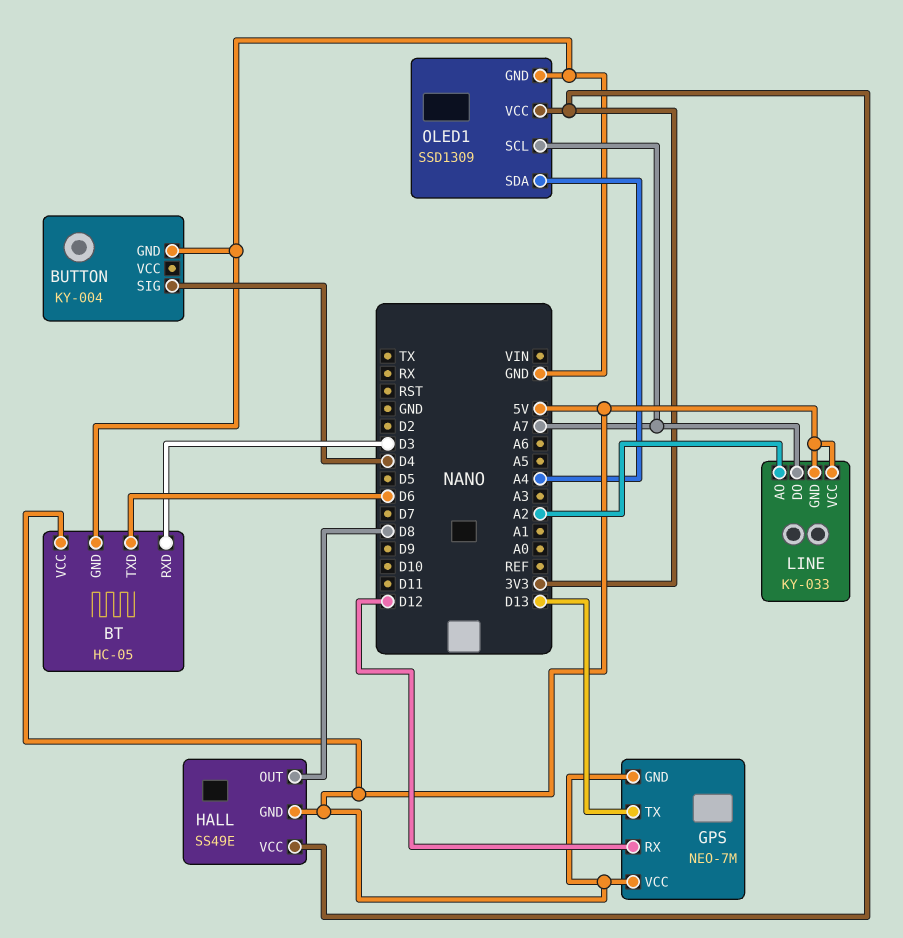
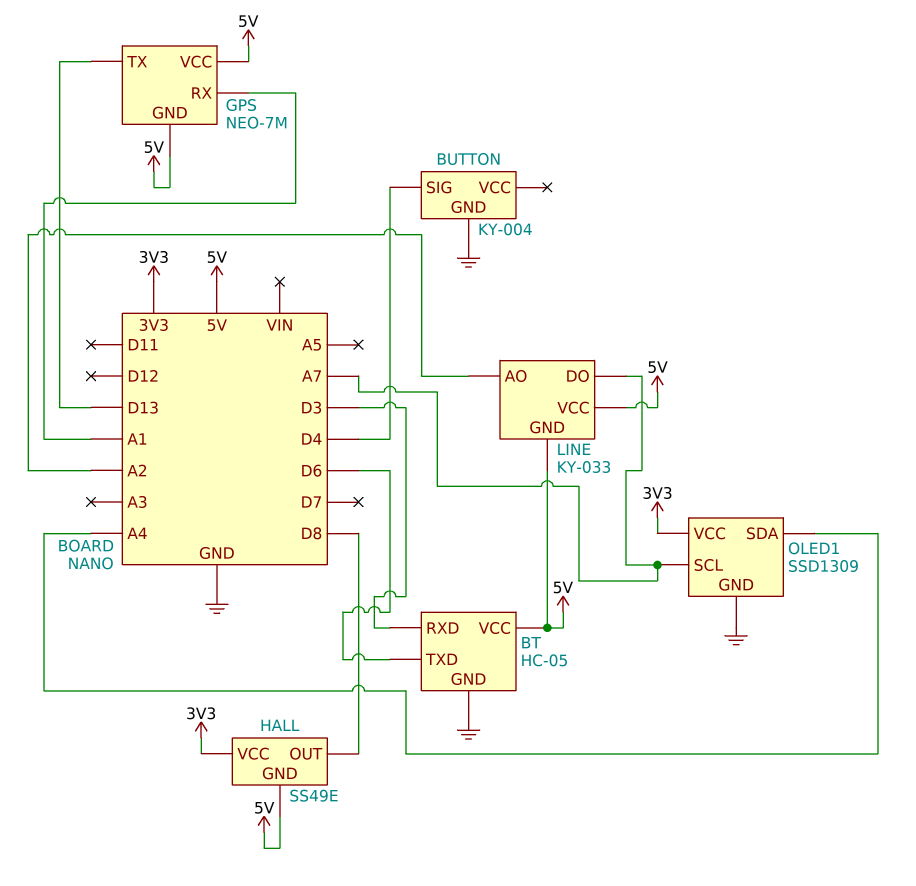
GPS pin RX: D12 -> A1

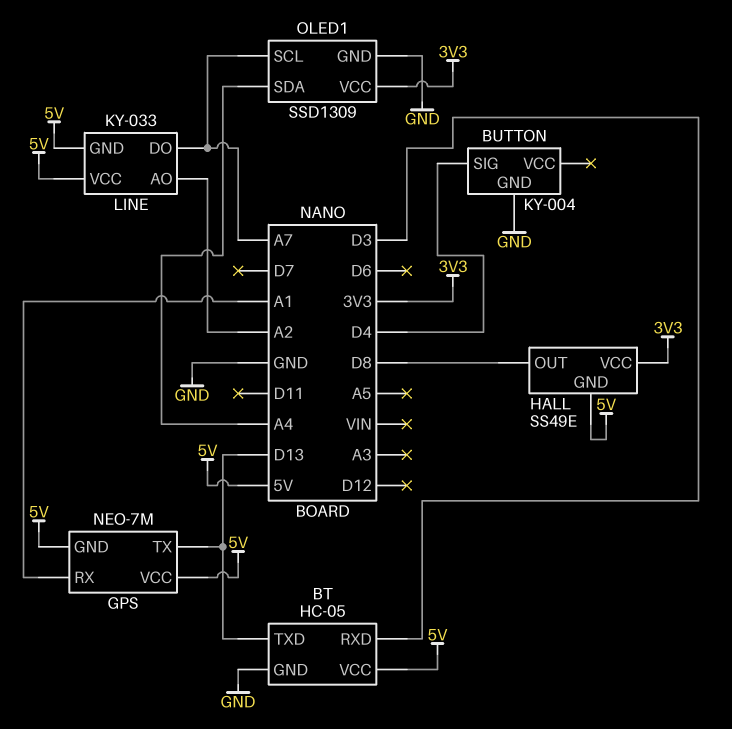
BT pin TXD: D6 -> D13

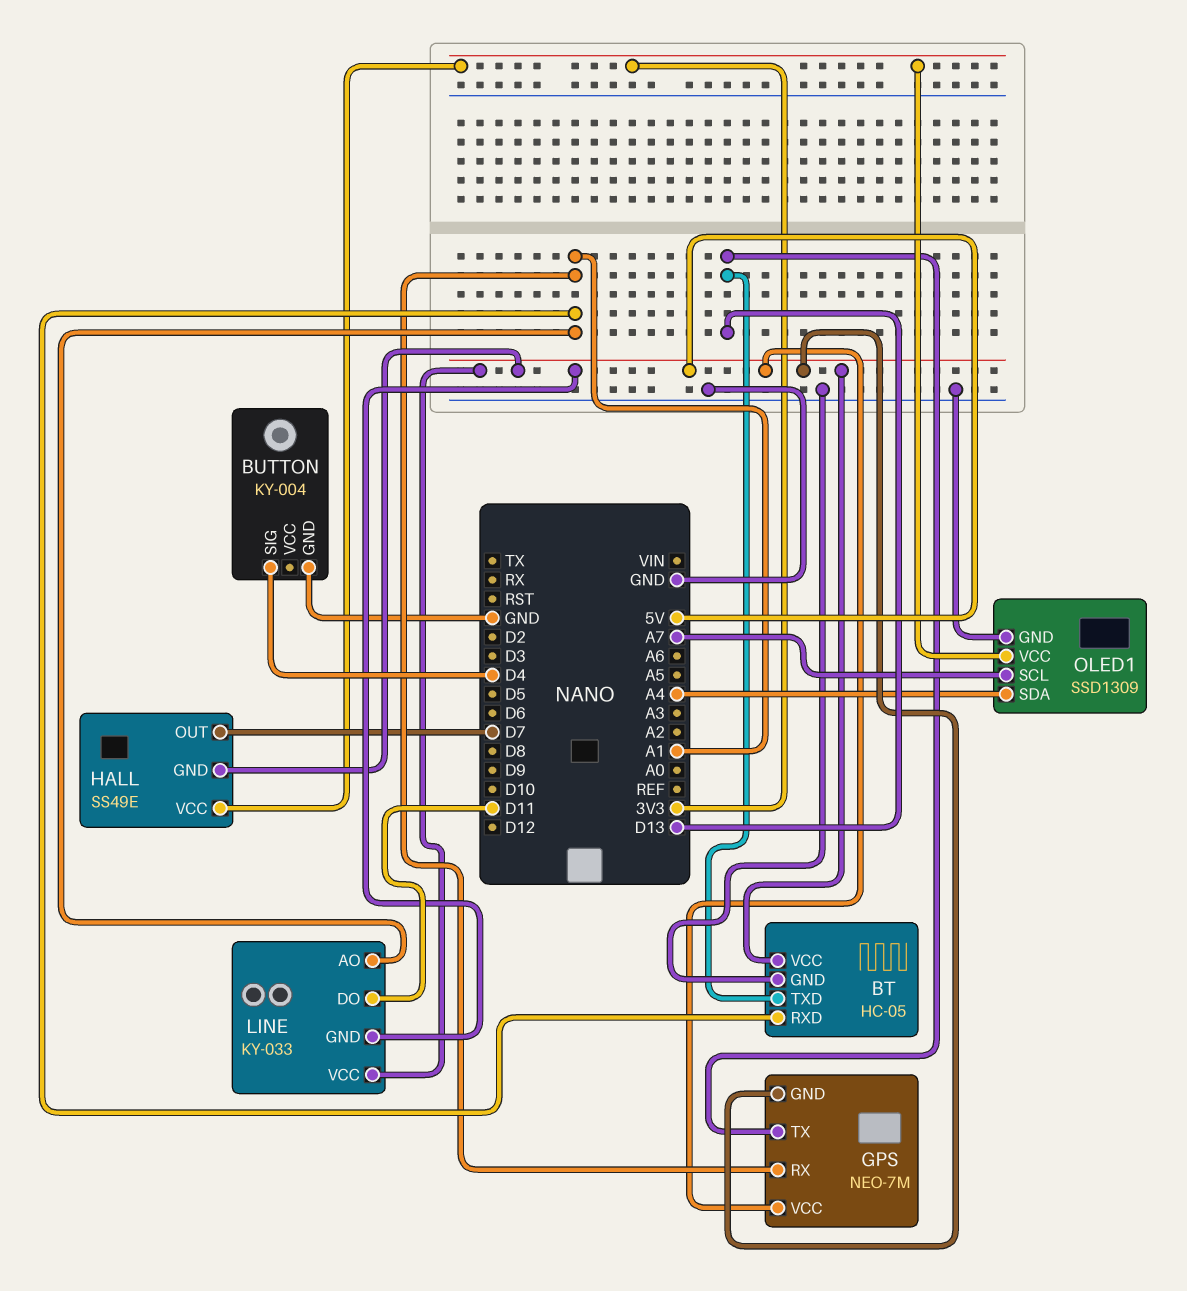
BT pin RXD: D3 -> A1
HALL pin OUT: D8 -> D7
LINE pin AO: A2 -> A1
LINE pin DO: A7 -> D11

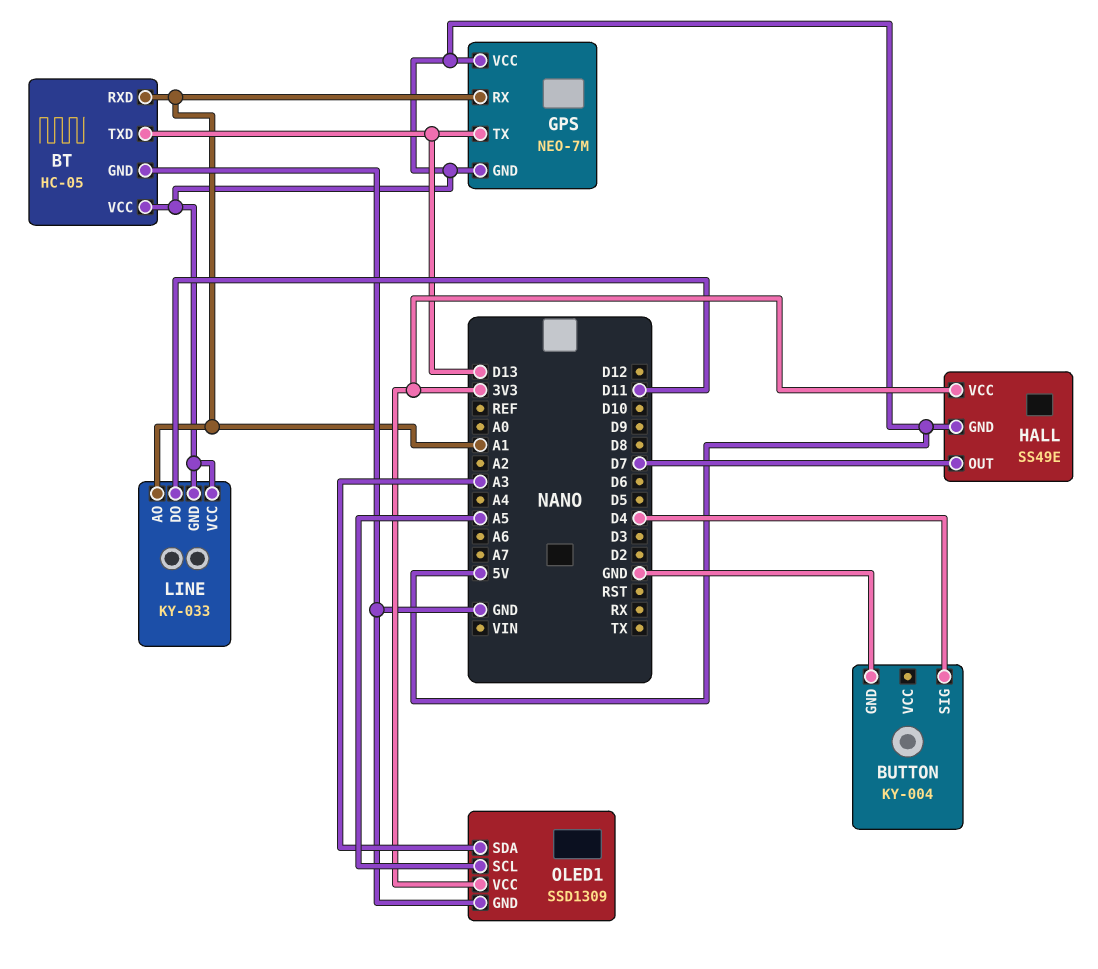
OLED1 pin SCL: A7 -> A5
OLED1 pin SDA: A4 -> A3

